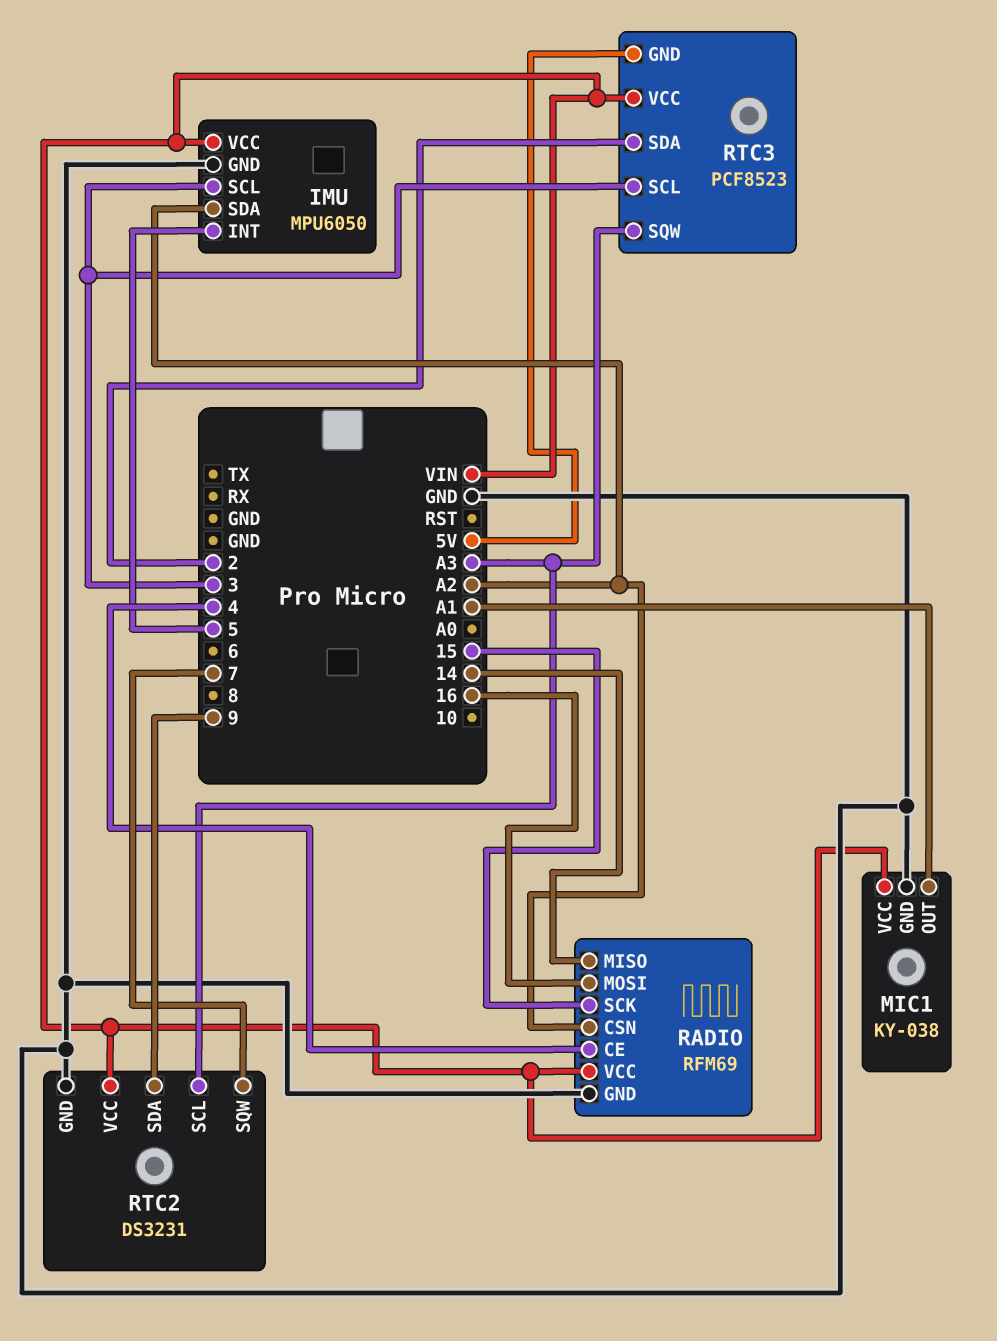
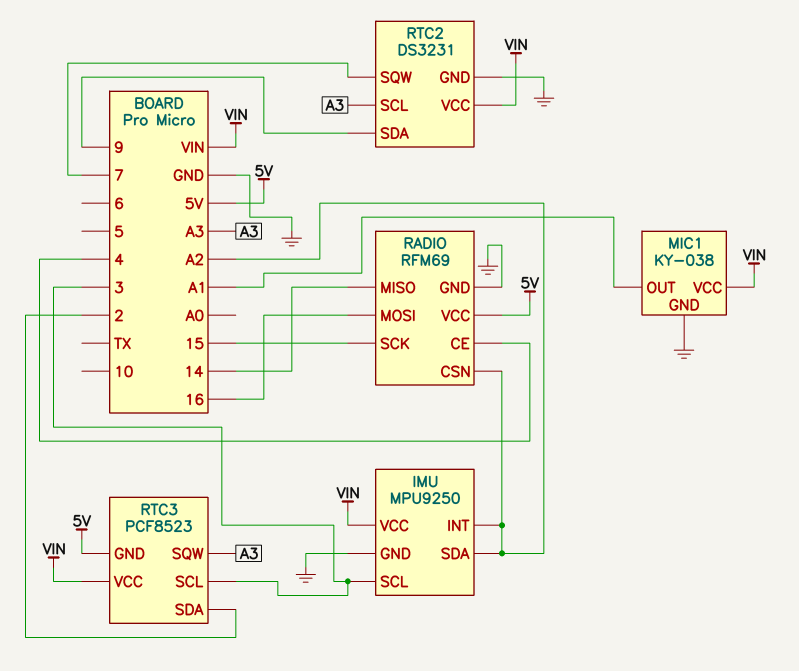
IMU: MPU6050 -> MPU9250
IMU pin INT: 5 -> A2
RADIO pin VCC: VIN -> 5V

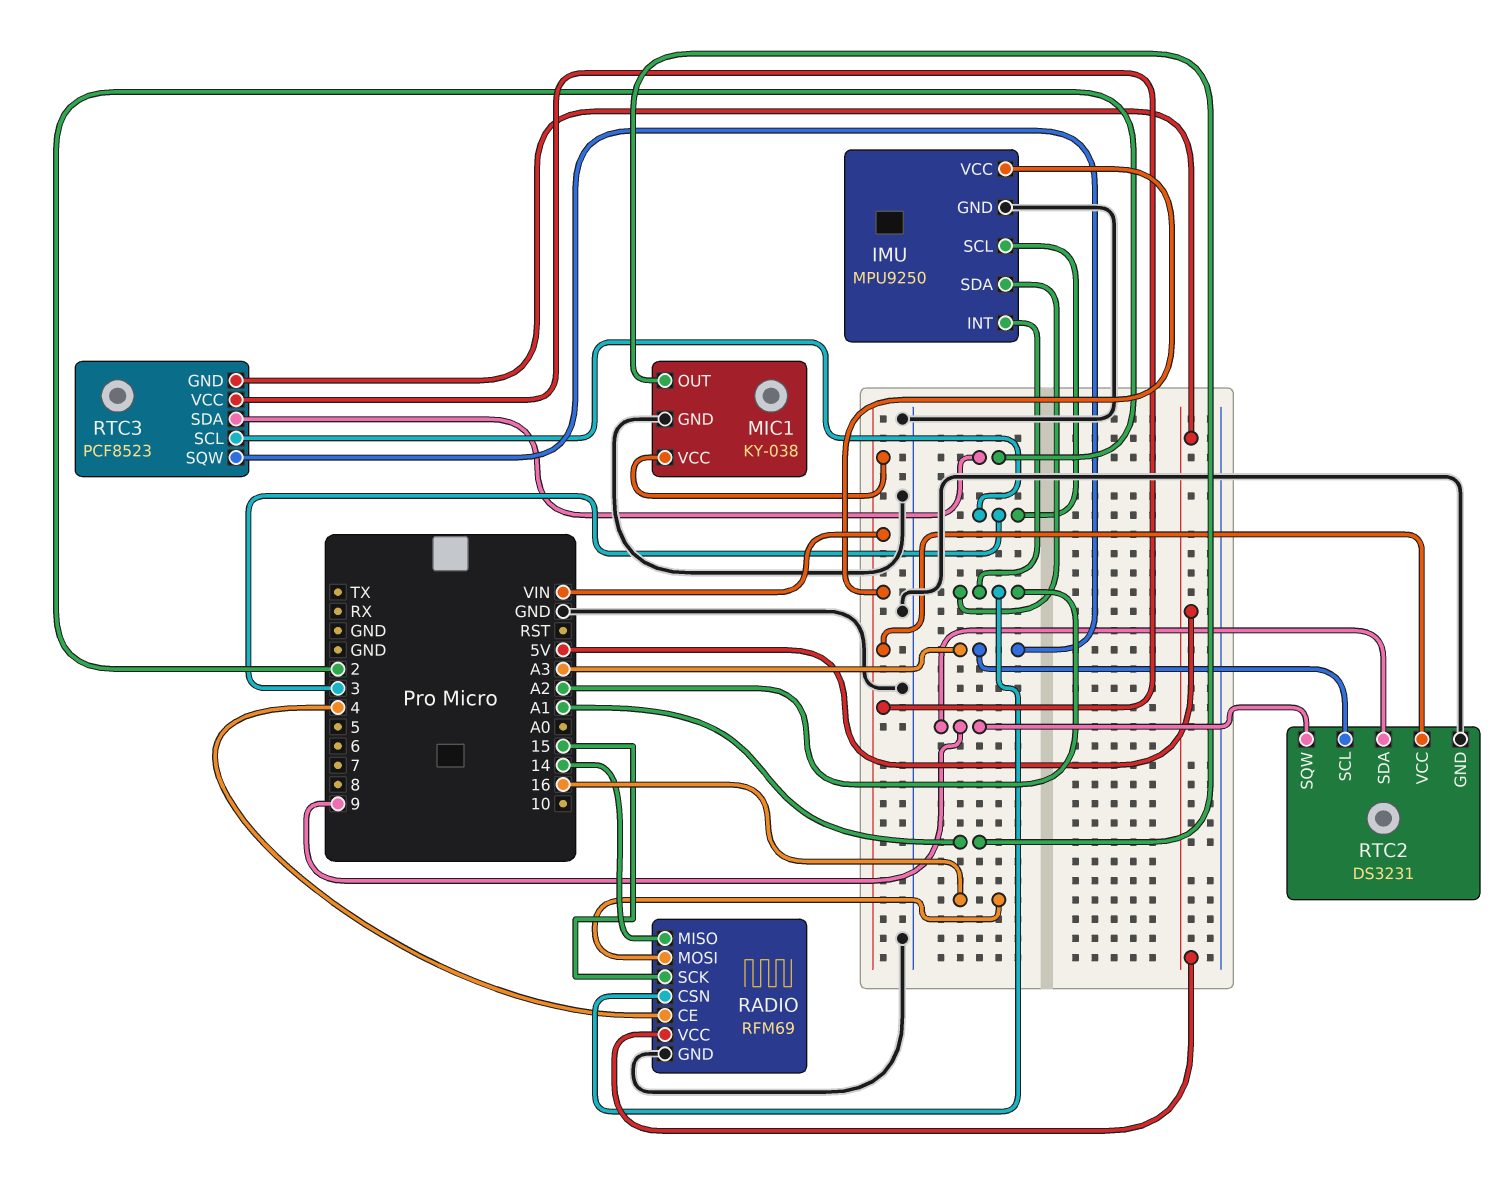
RTC2 pin SQW: 7 -> 9

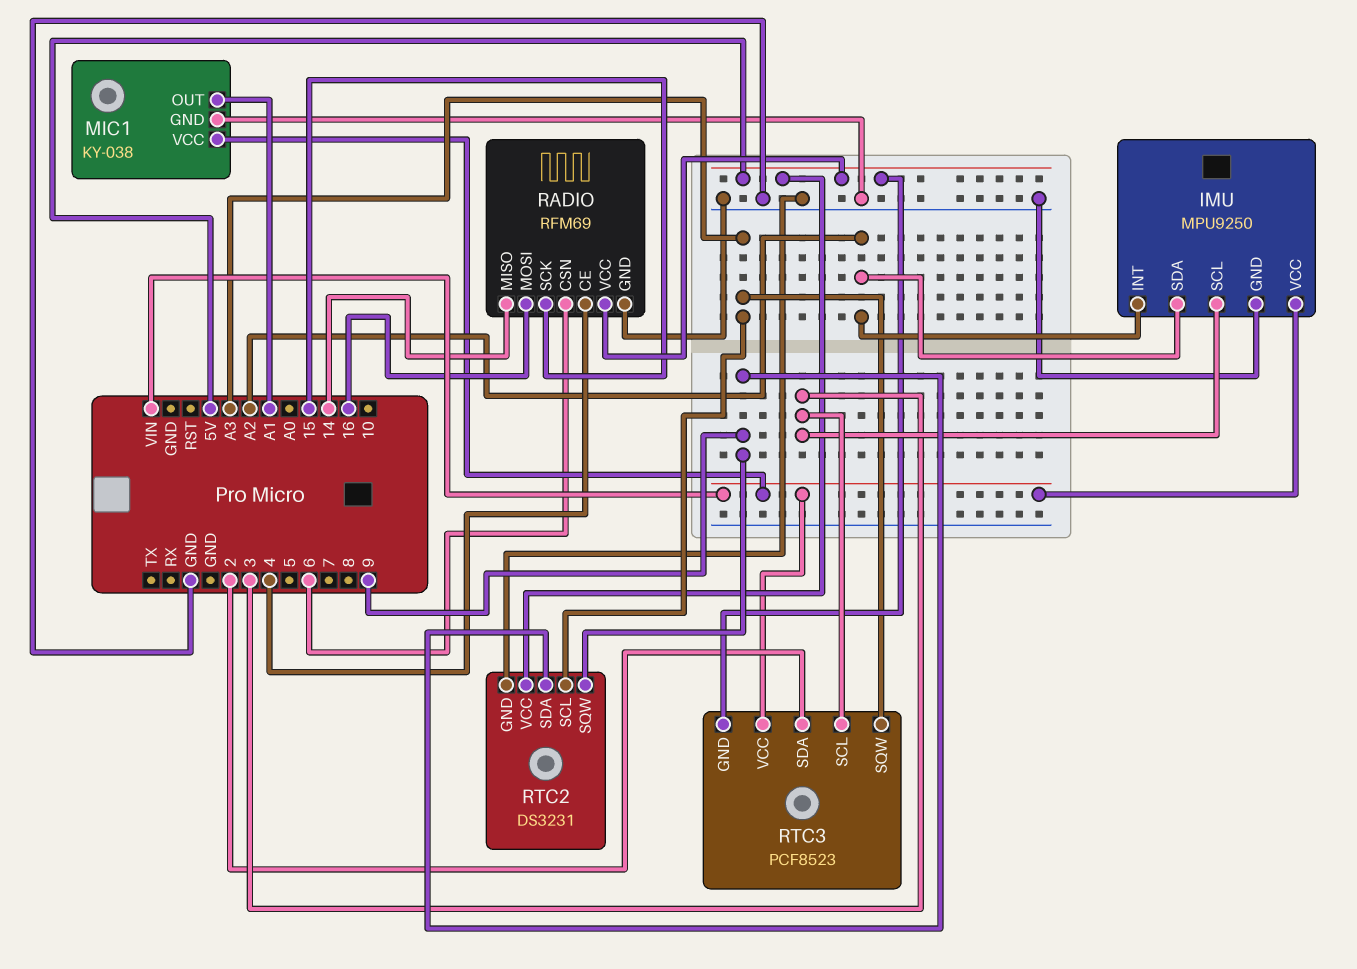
RADIO pin CSN: A2 -> 6
RTC2 pin VCC: VIN -> 5V

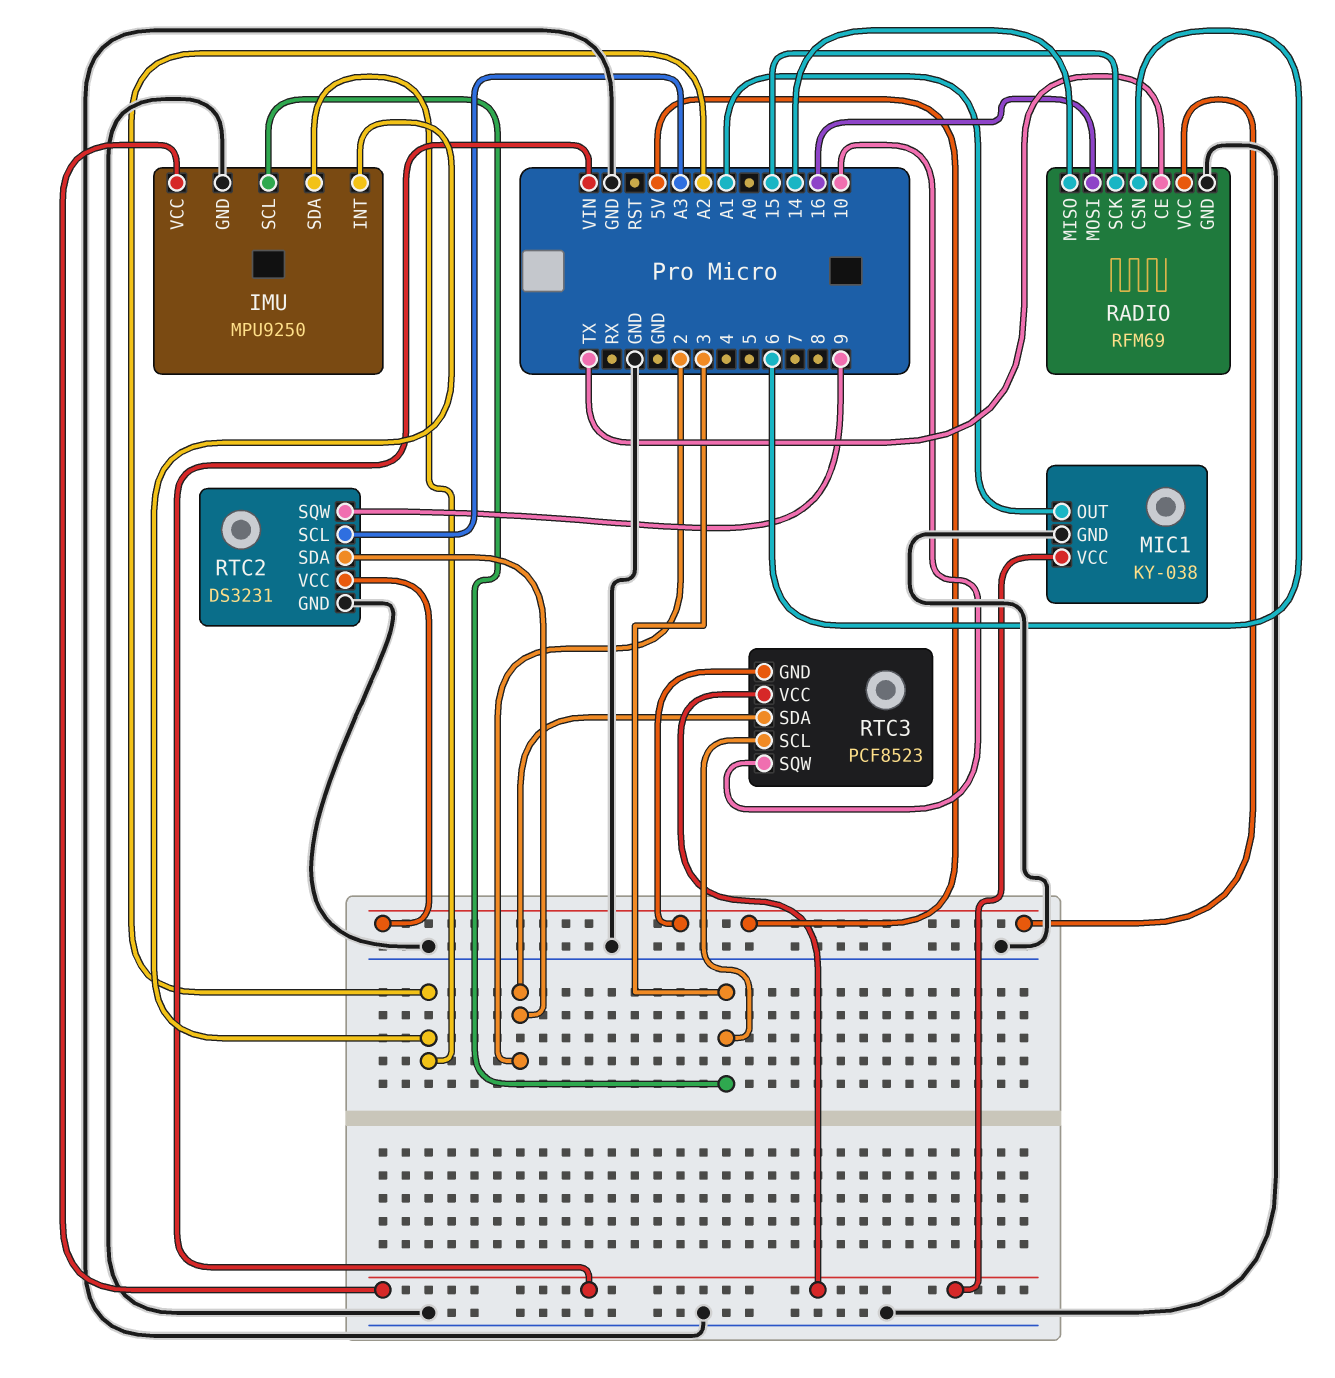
RADIO pin CE: 4 -> TX
RTC2 pin SDA: 9 -> 2
RTC3 pin SQW: A3 -> 10

